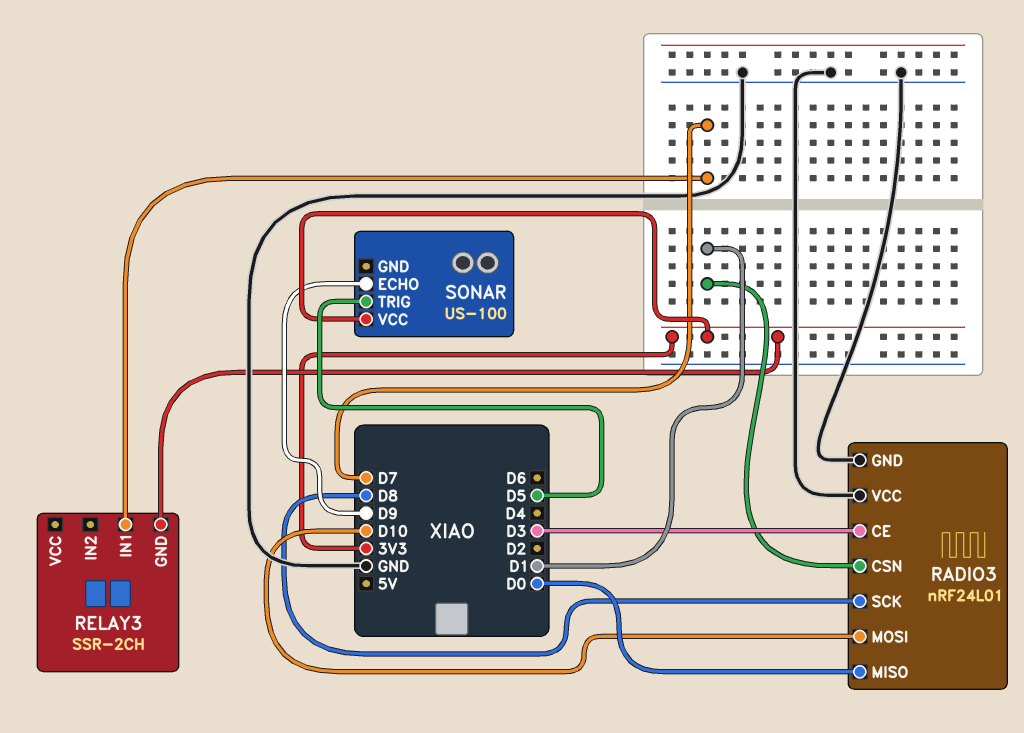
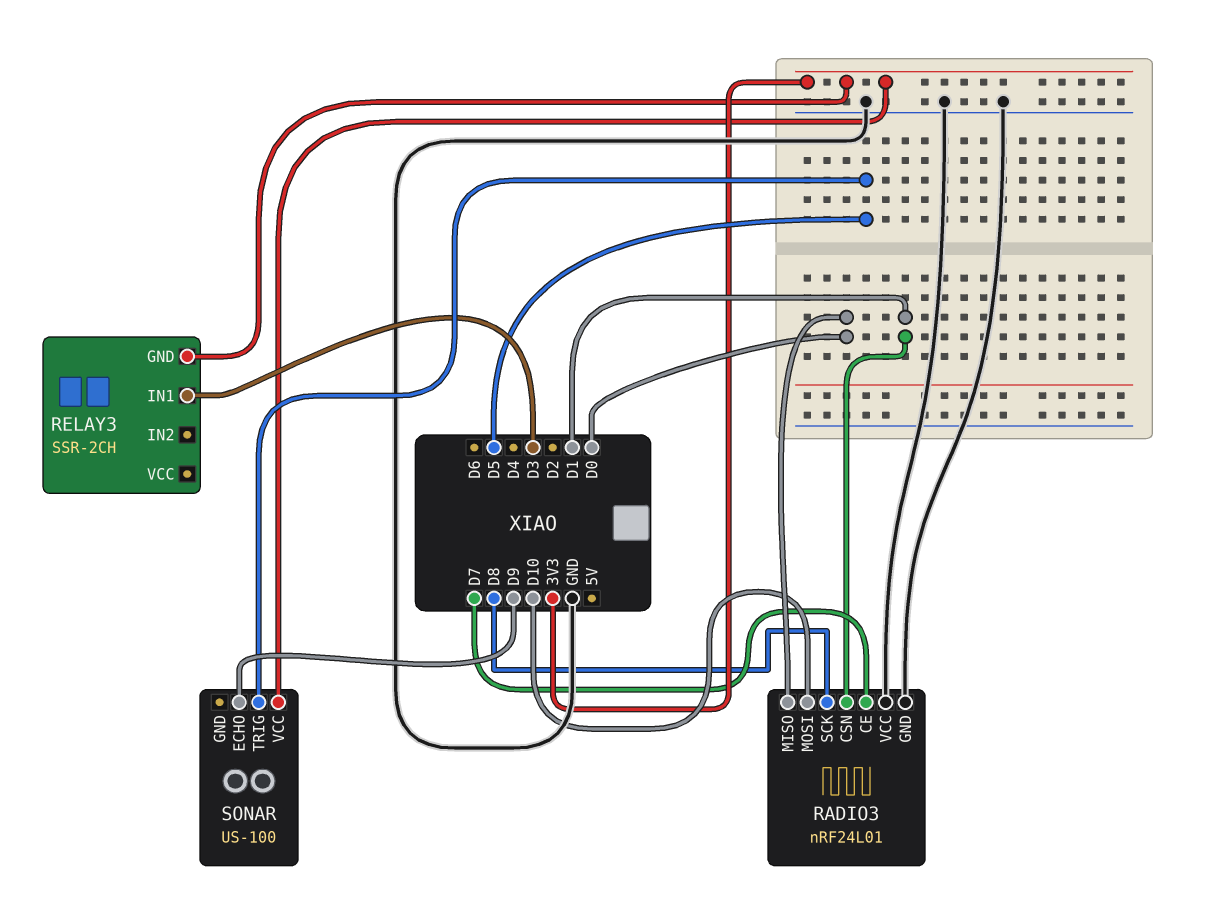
RADIO3 pin CE: D3 -> D7
RELAY3 pin IN1: D7 -> D3

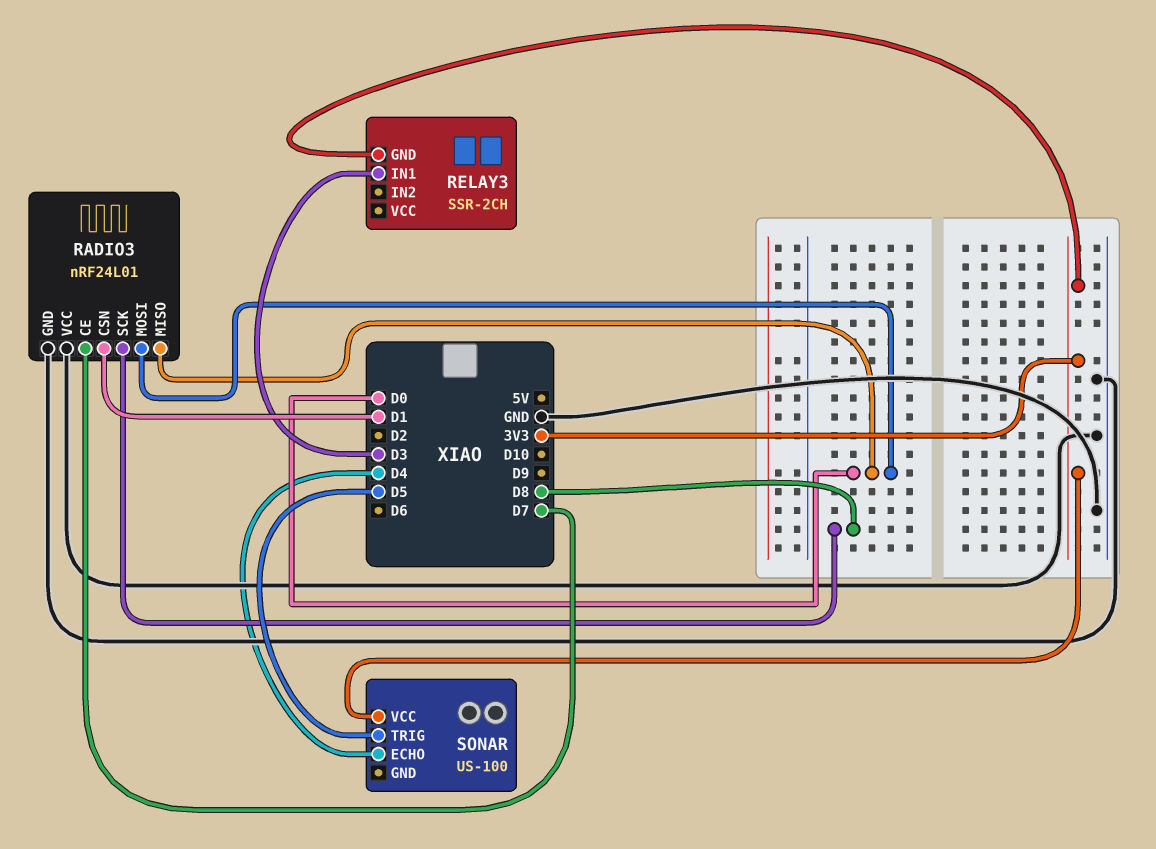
RADIO3 pin MOSI: D10 -> D0
SONAR pin ECHO: D9 -> D4

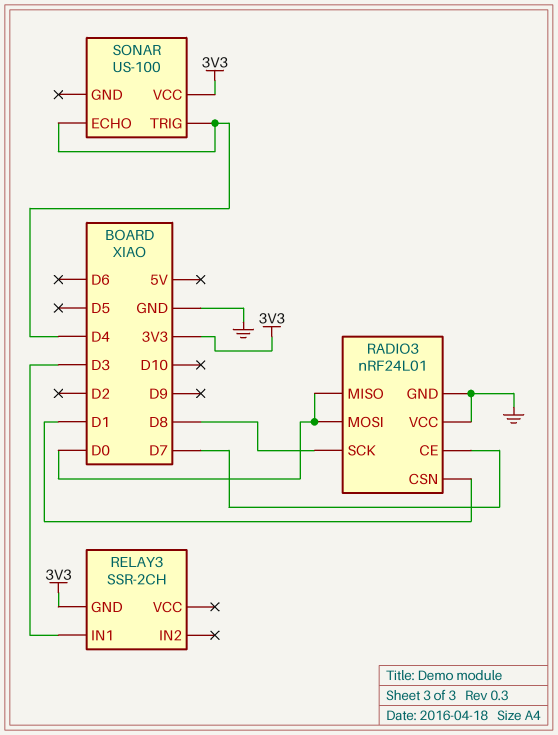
SONAR pin TRIG: D5 -> D4

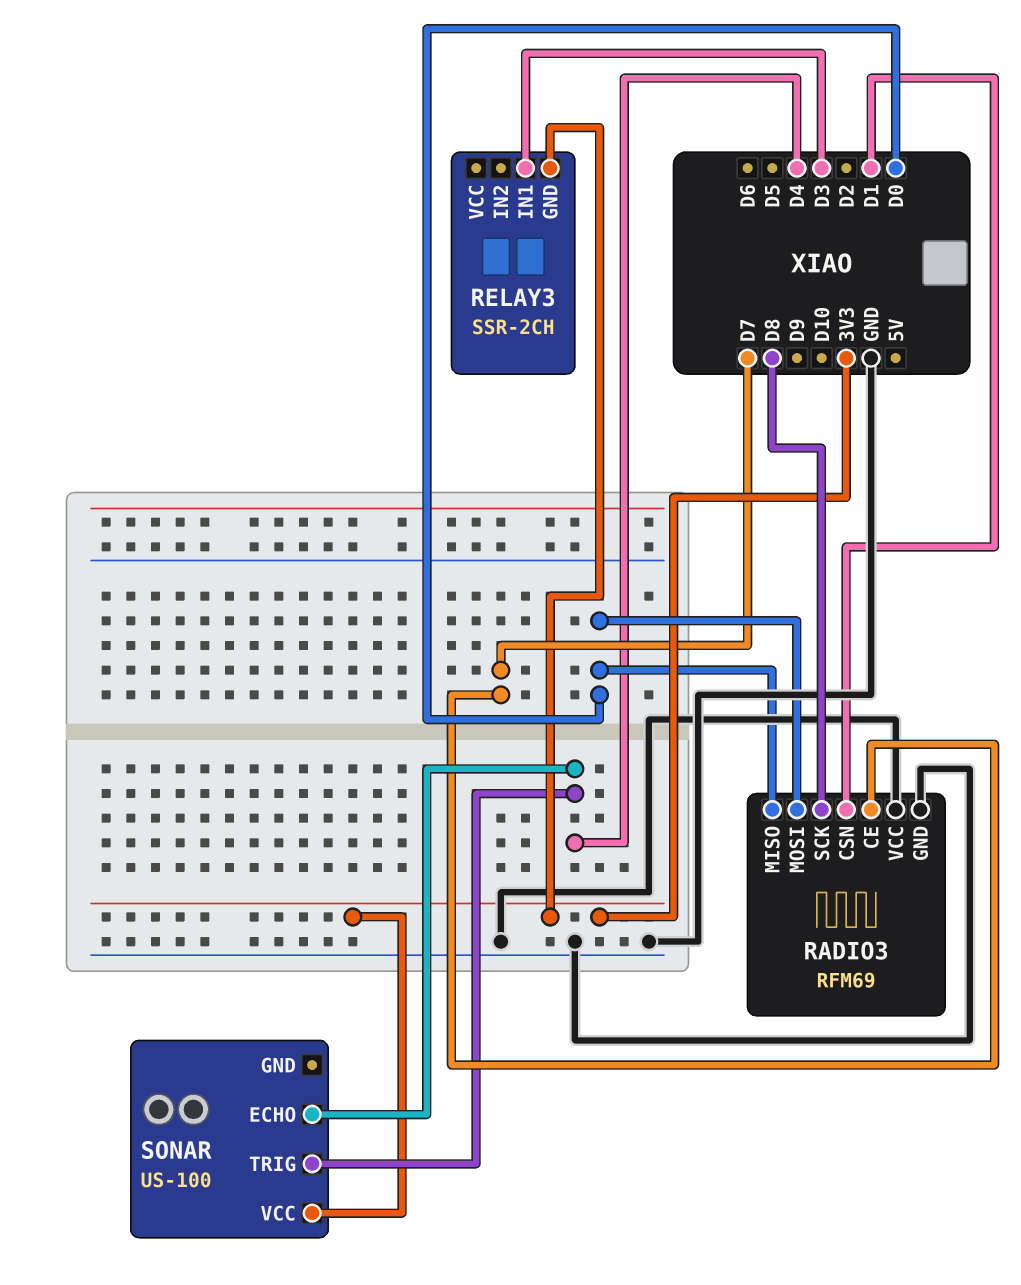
RADIO3: nRF24L01 -> RFM69

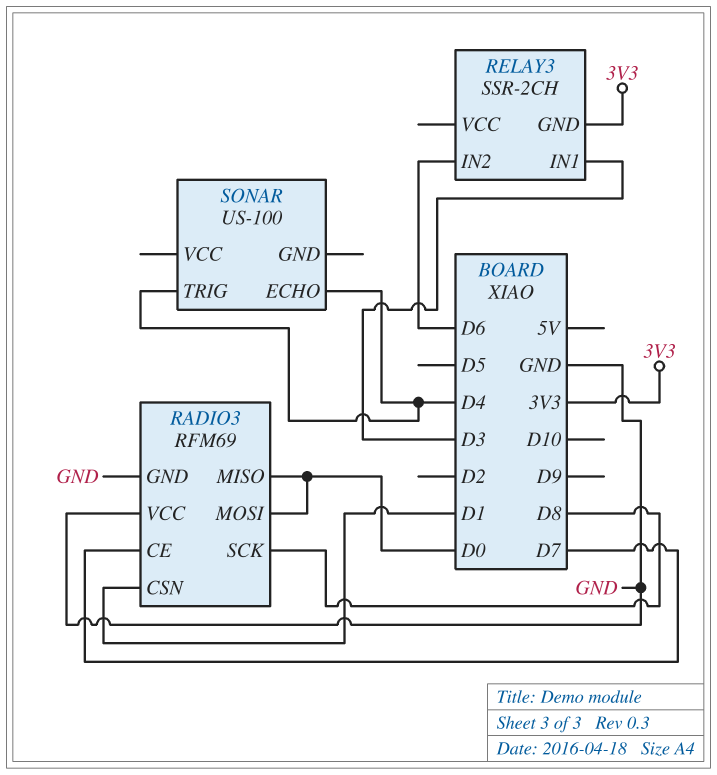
RELAY3 pin IN2: none -> D6
SONAR pin VCC: 3V3 -> none

